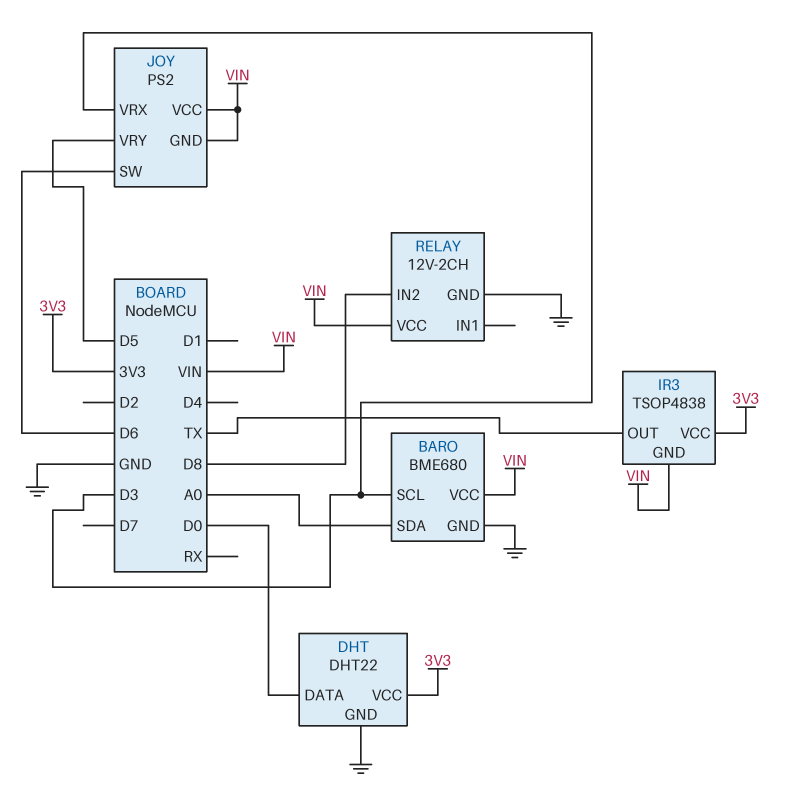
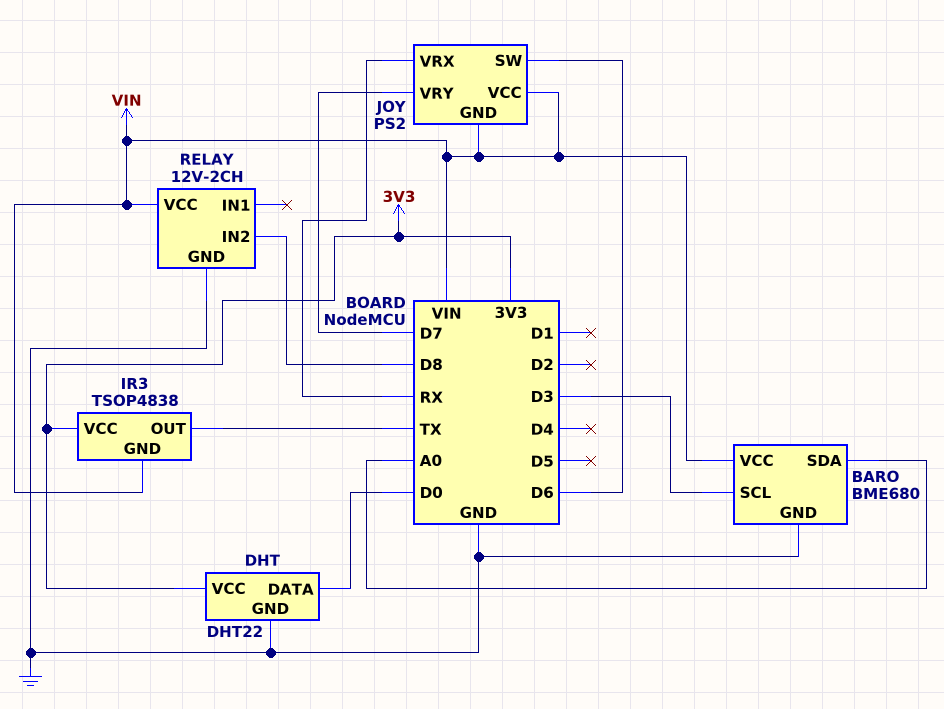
JOY pin VRX: D3 -> RX
JOY pin VRY: D5 -> D7

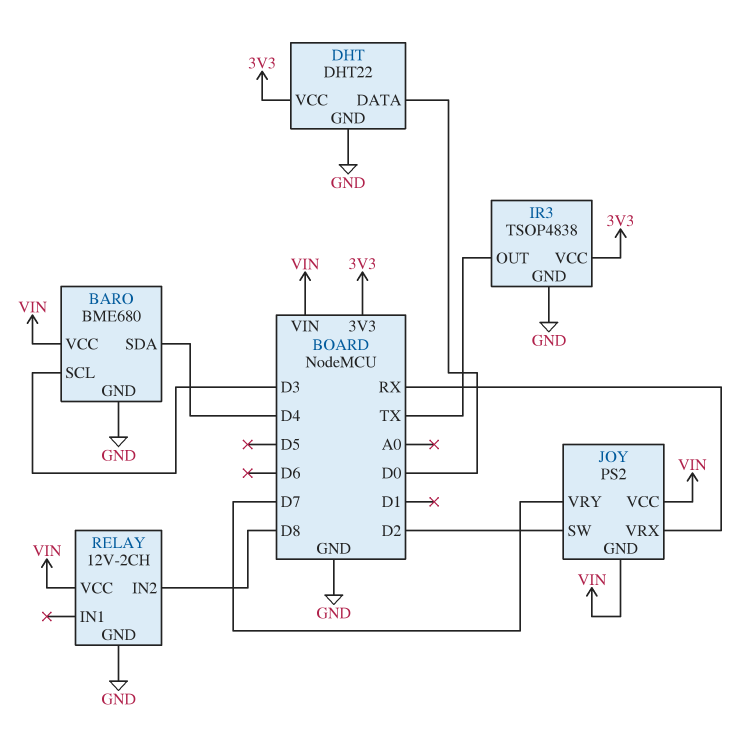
BARO pin SDA: A0 -> D4
IR3 pin GND: VIN -> GND
JOY pin SW: D6 -> D2

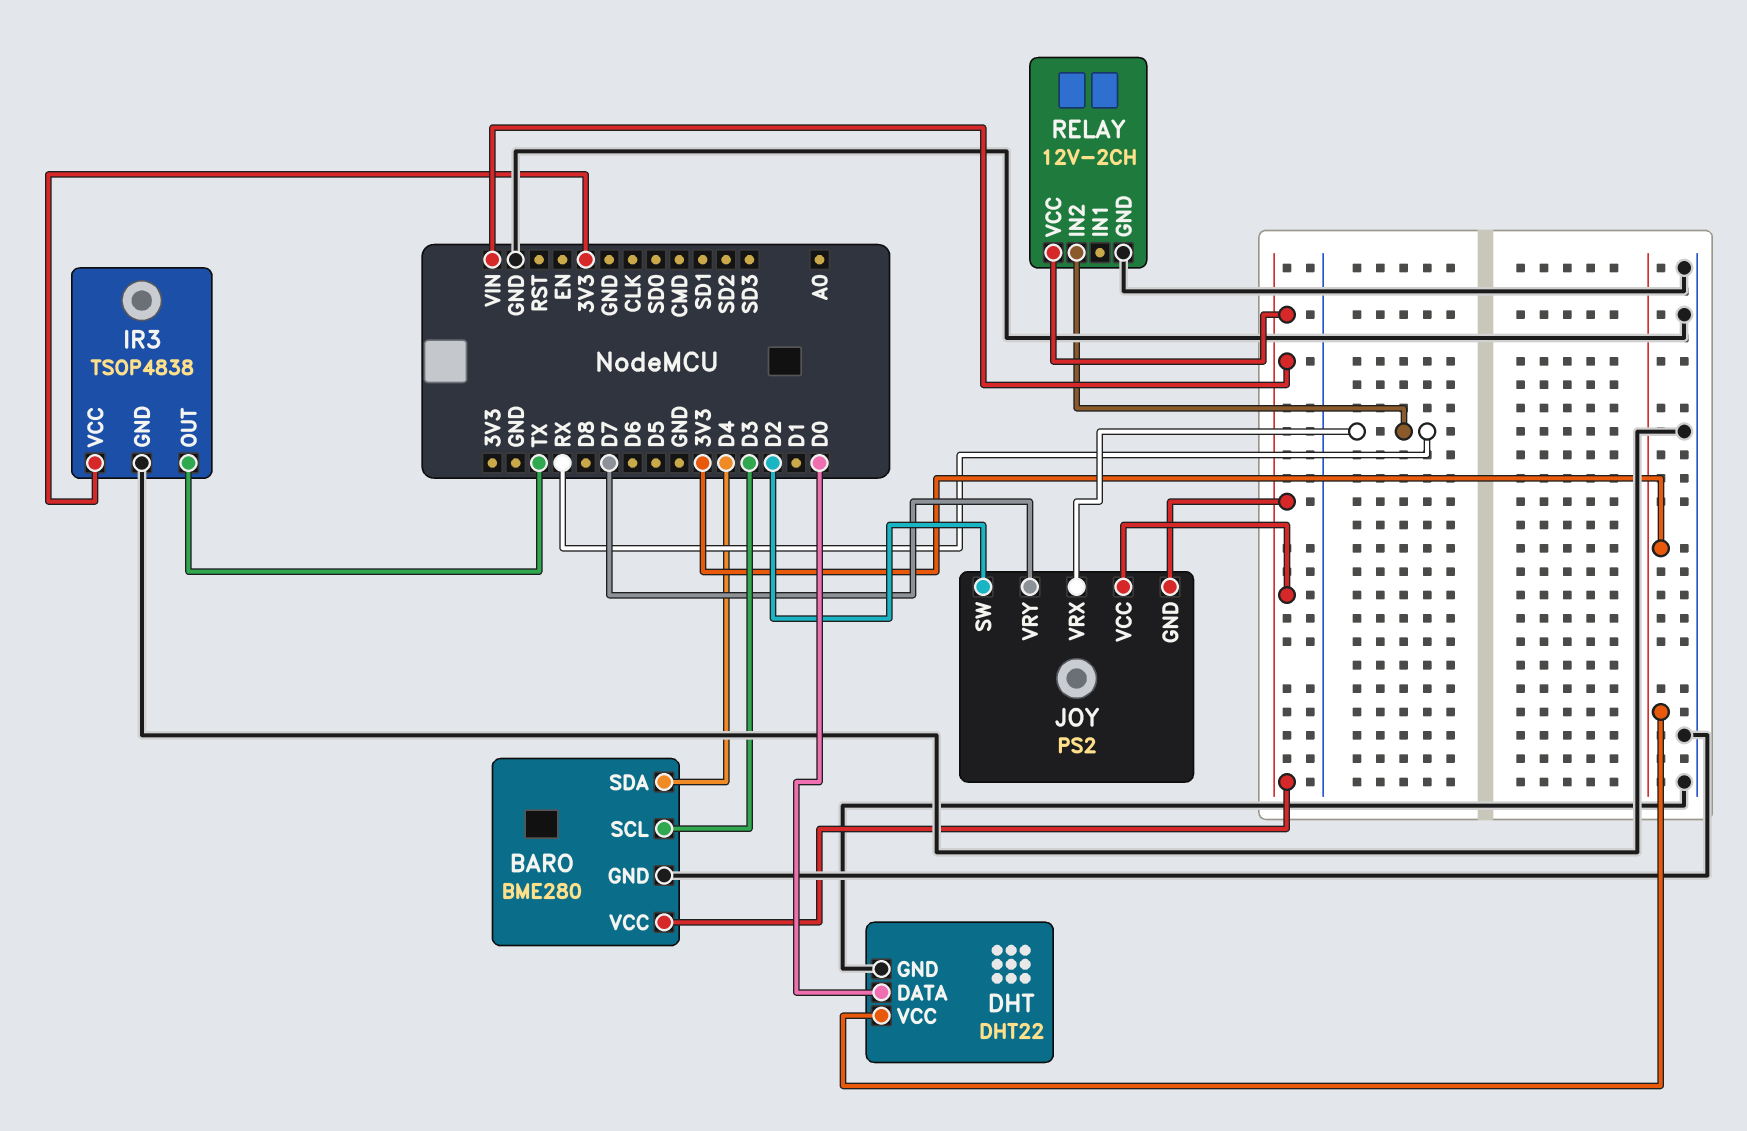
BARO: BME680 -> BME280
RELAY pin IN2: D8 -> RX

